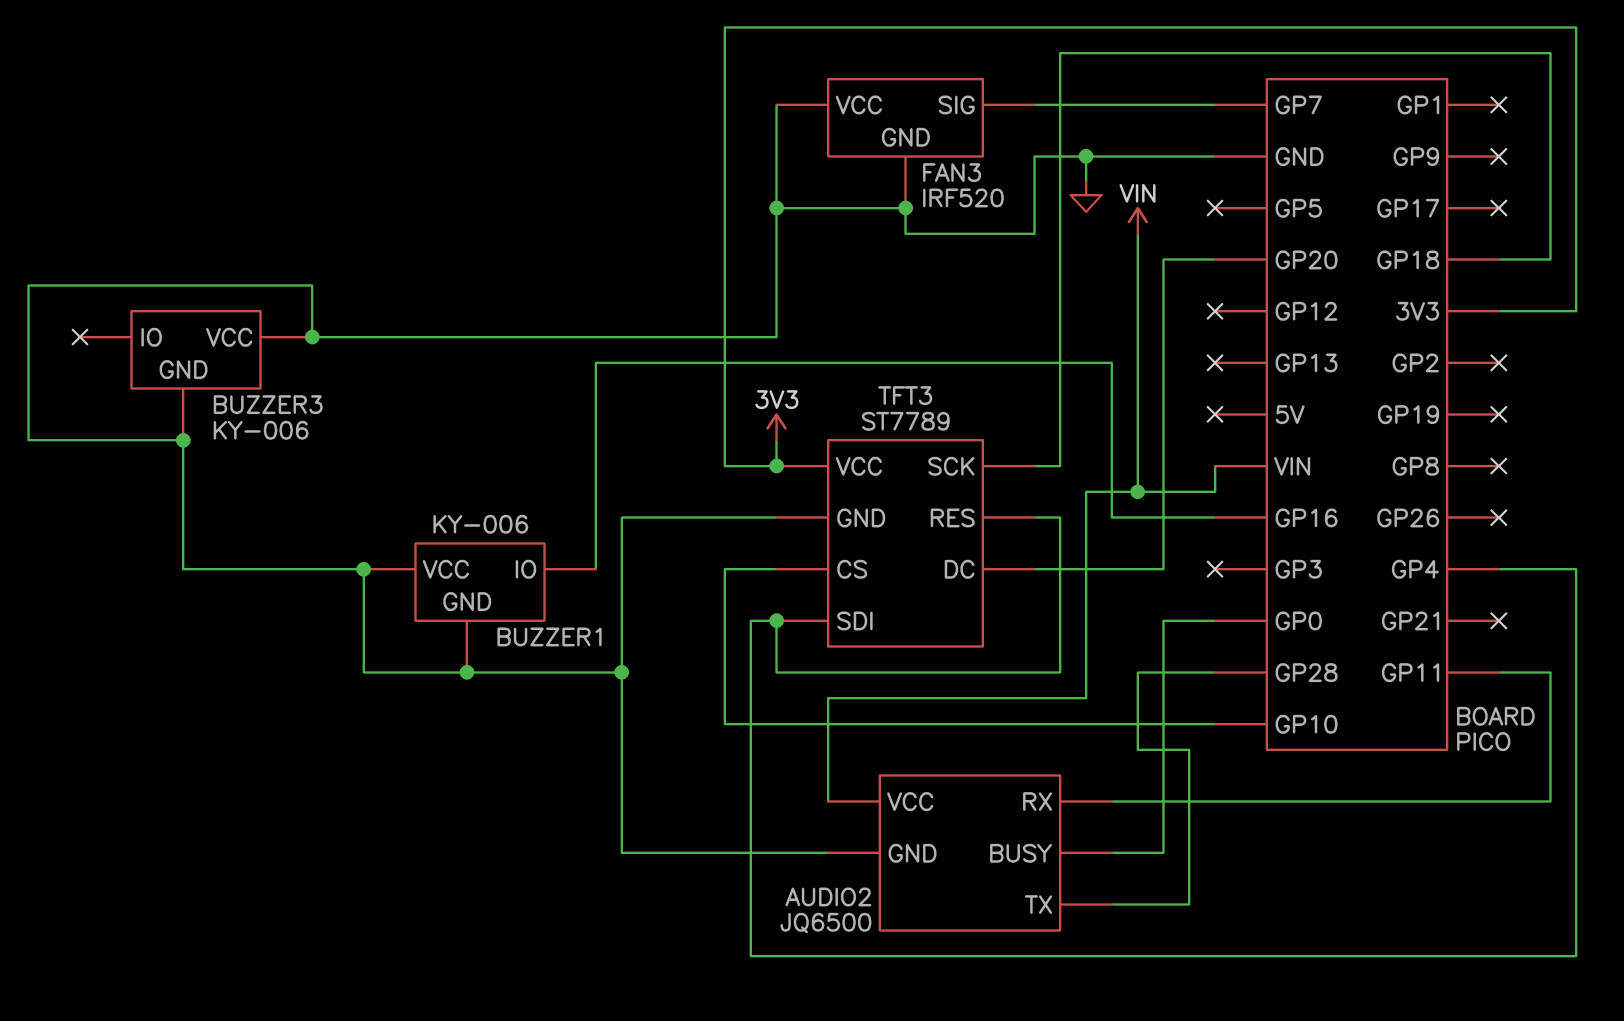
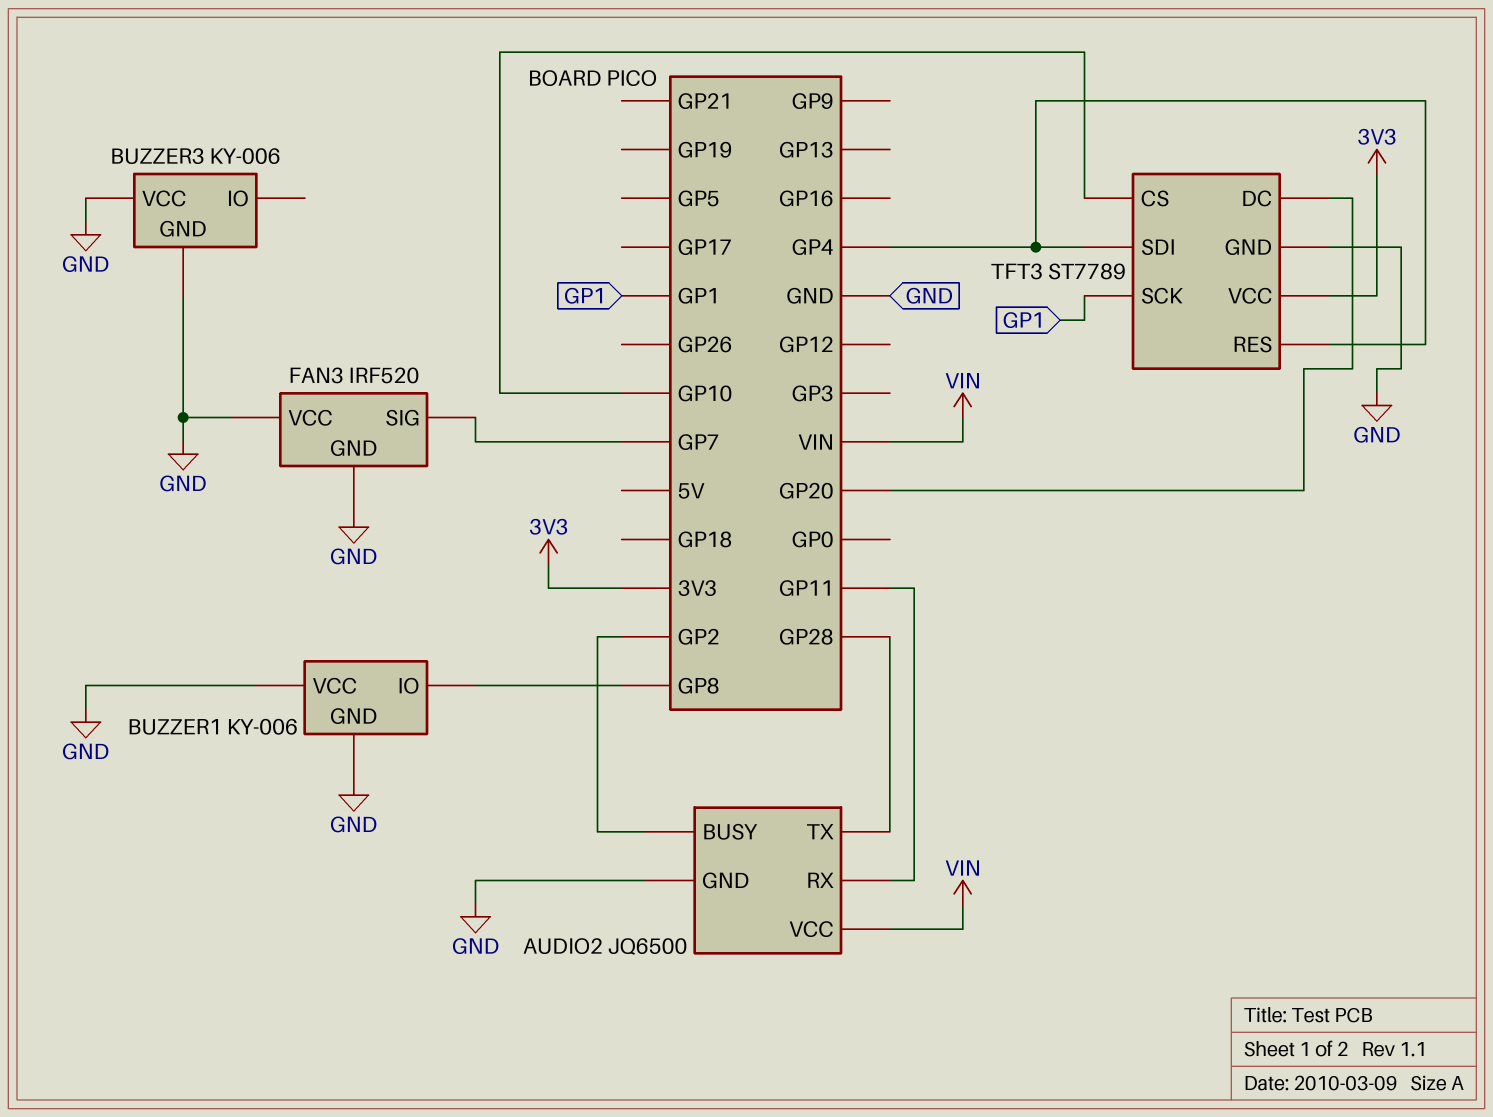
AUDIO2 pin BUSY: GP0 -> GP2
BUZZER1 pin IO: GP16 -> GP8
TFT3 pin SCK: GP18 -> GP1

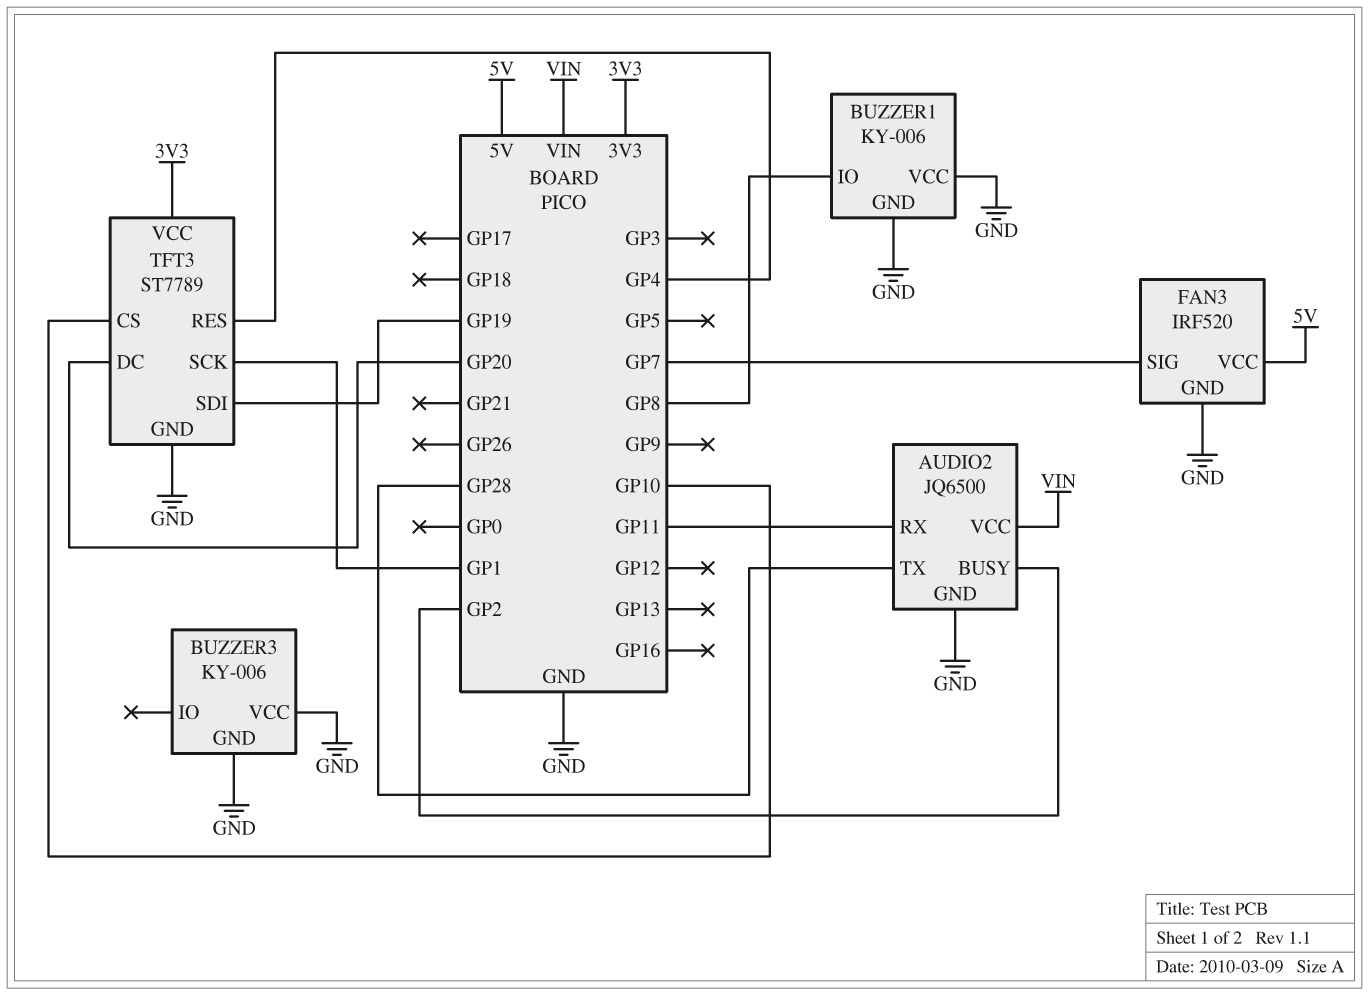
FAN3 pin VCC: GND -> 5V
TFT3 pin SDI: GP4 -> GP19

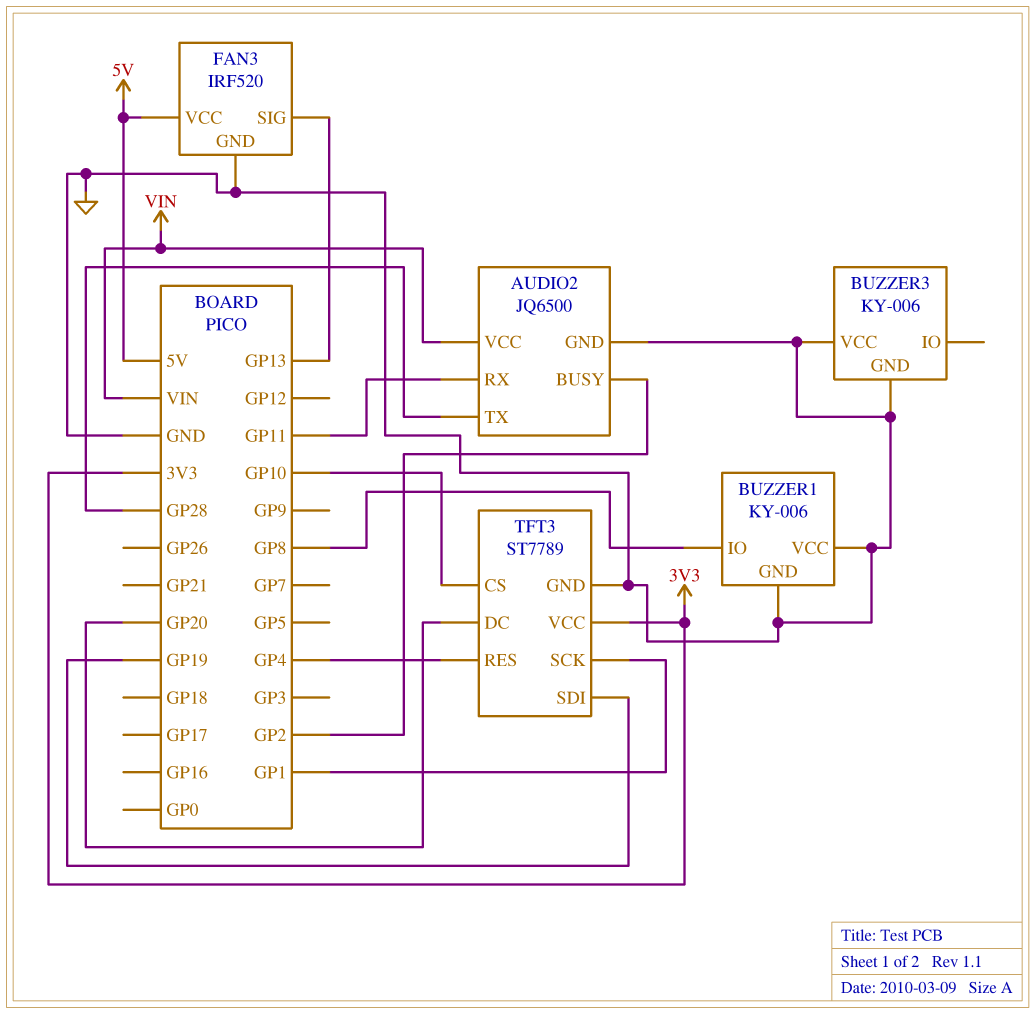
FAN3 pin SIG: GP7 -> GP13

